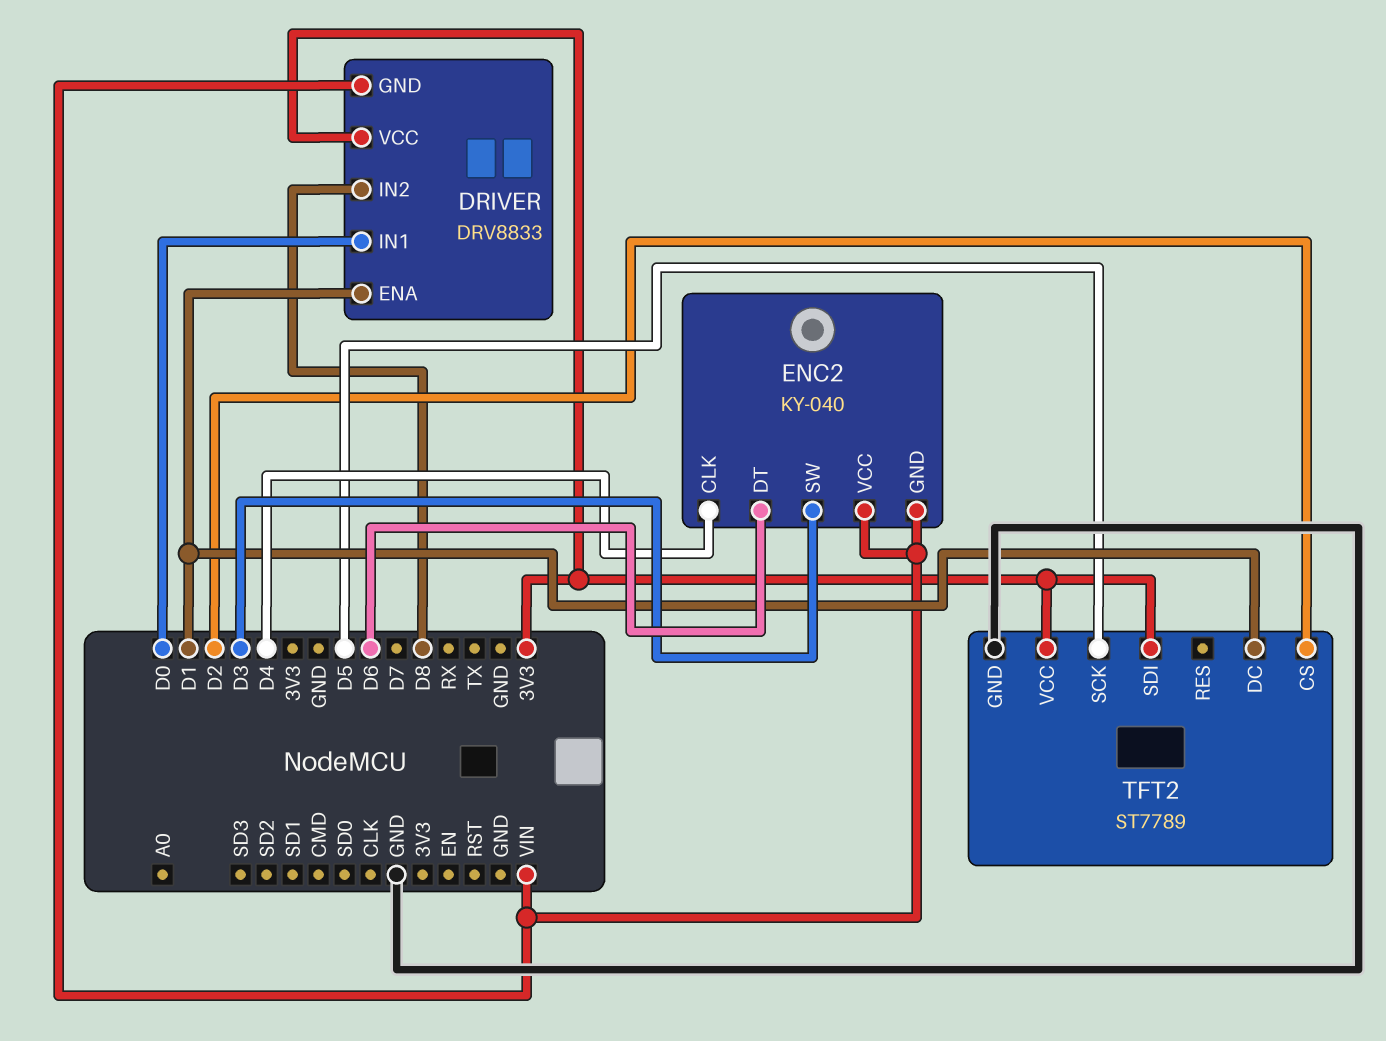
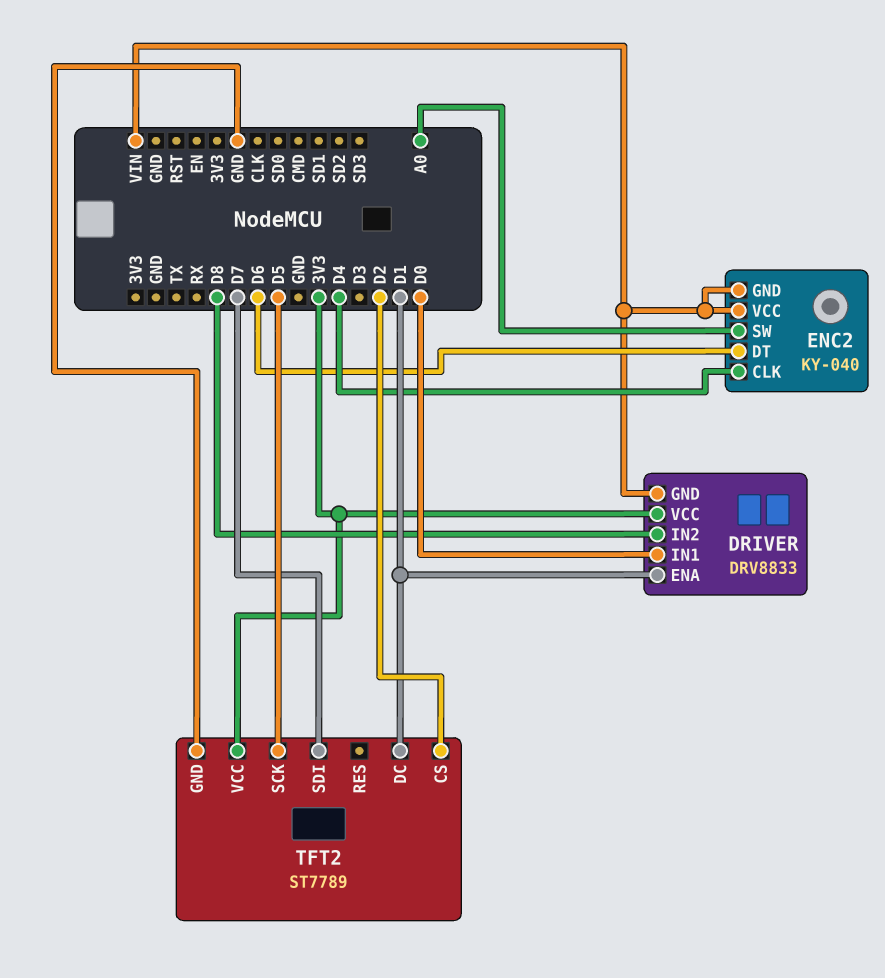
ENC2 pin SW: D3 -> A0
TFT2 pin SDI: 3V3 -> D7

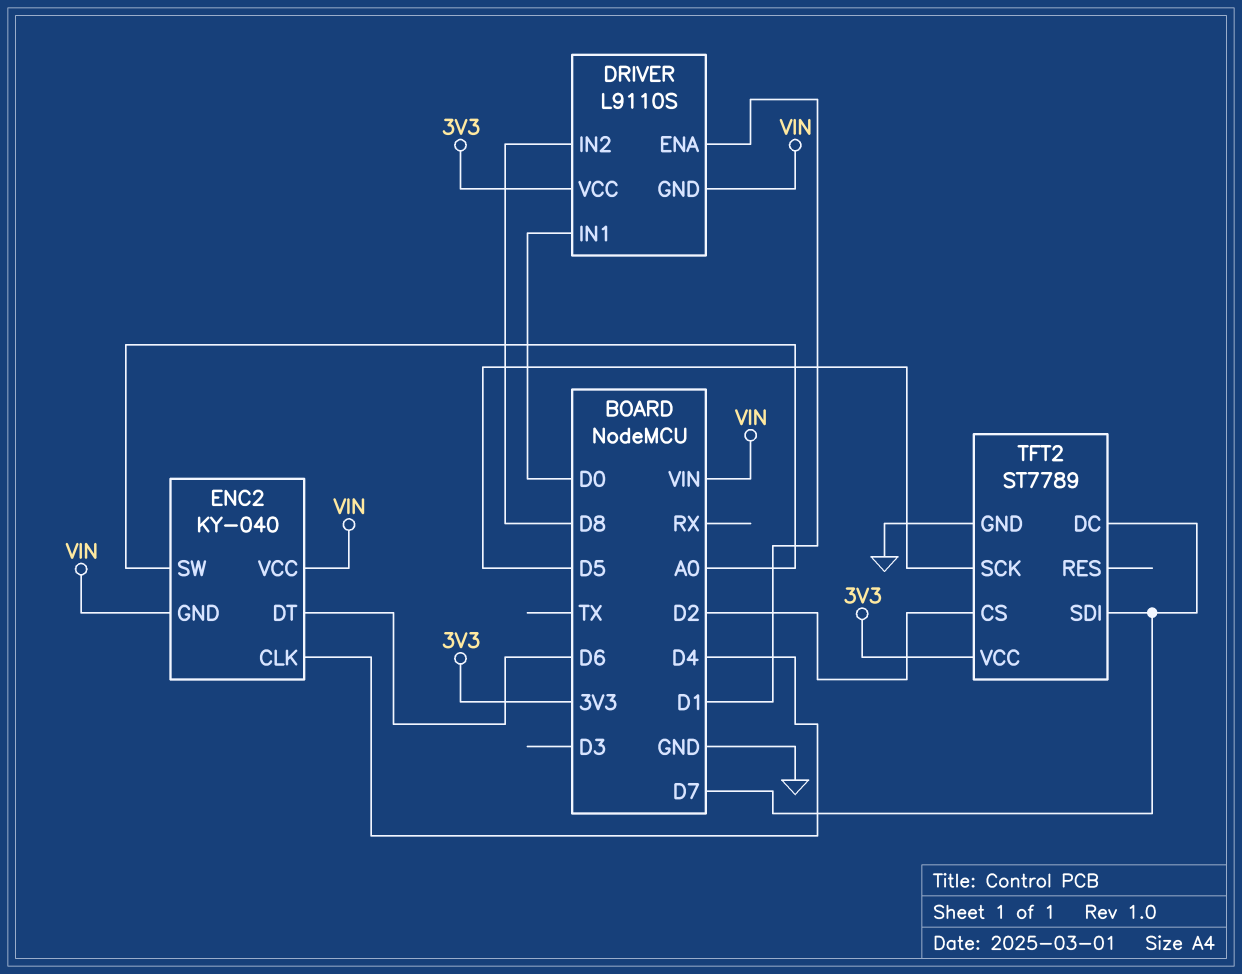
DRIVER: DRV8833 -> L9110S
TFT2 pin DC: D1 -> D7

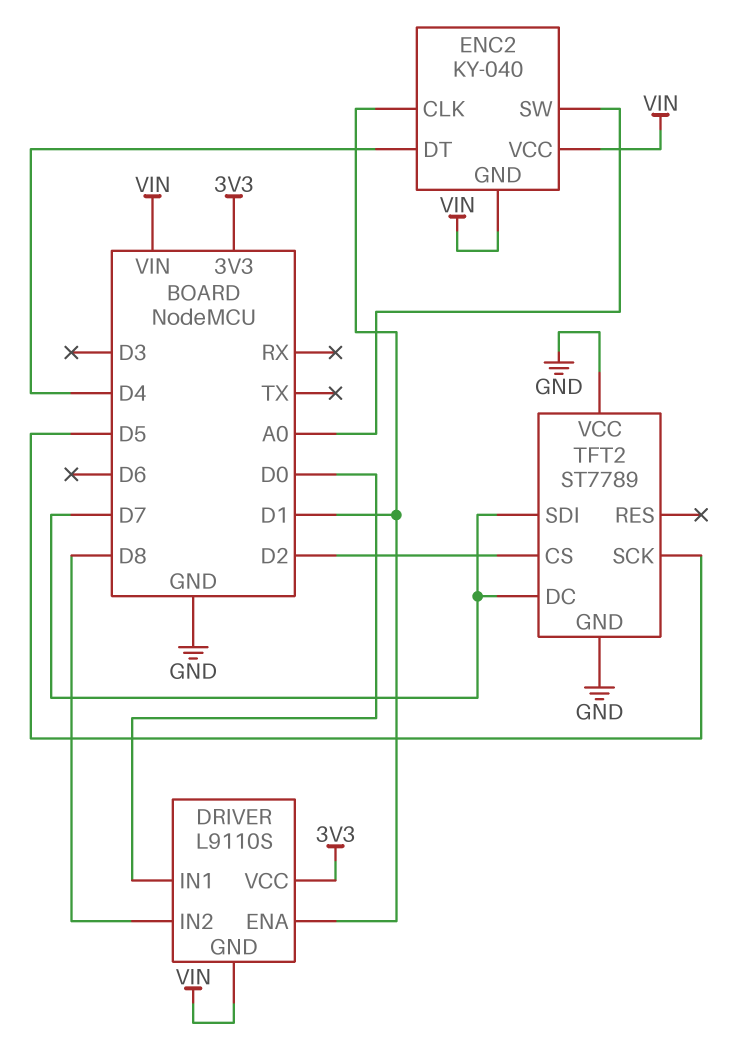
ENC2 pin CLK: D4 -> D1
ENC2 pin DT: D6 -> D4
TFT2 pin VCC: 3V3 -> GND

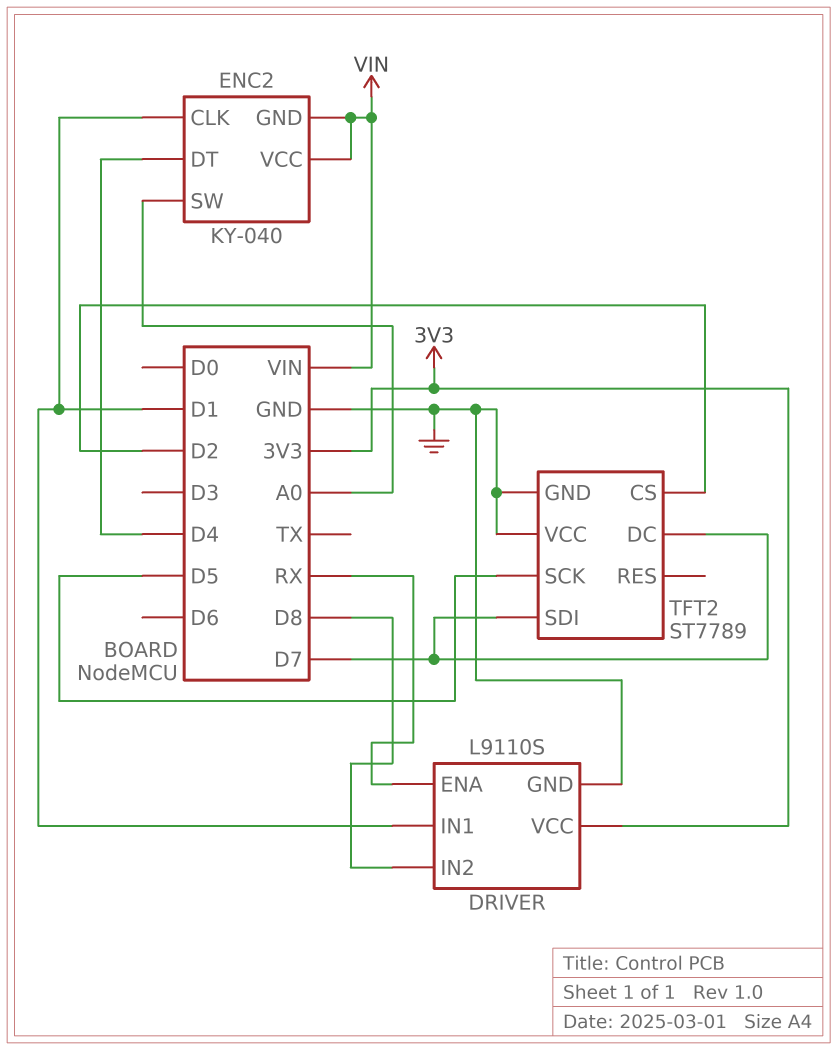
DRIVER pin ENA: D1 -> RX
DRIVER pin GND: VIN -> GND
DRIVER pin IN1: D0 -> D1

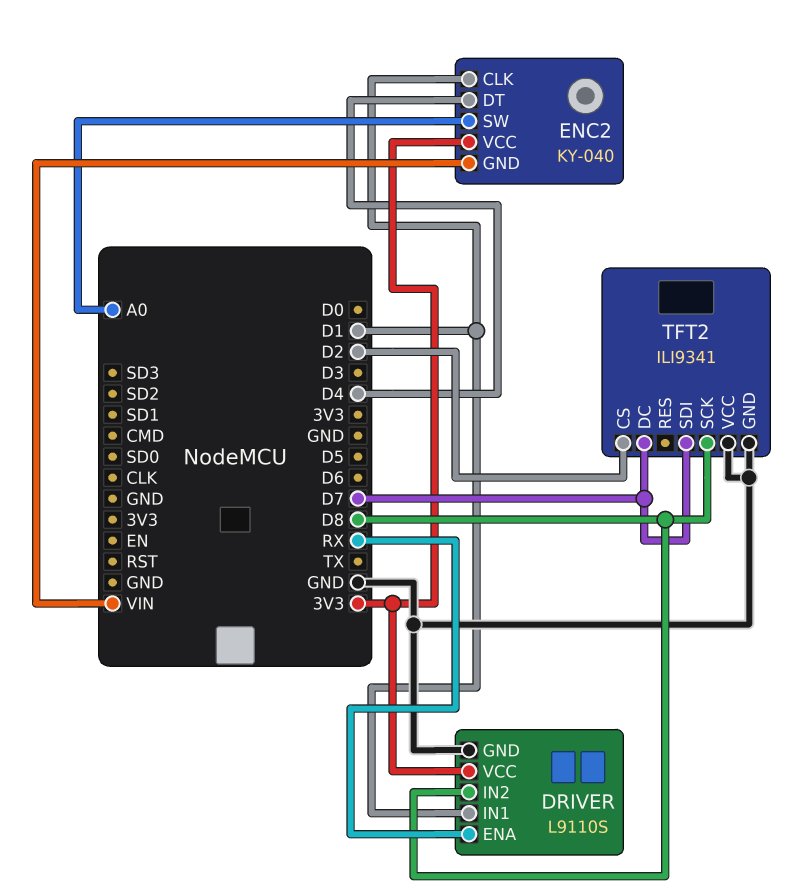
ENC2 pin VCC: VIN -> 3V3
TFT2: ST7789 -> ILI9341
TFT2 pin SCK: D5 -> D8

